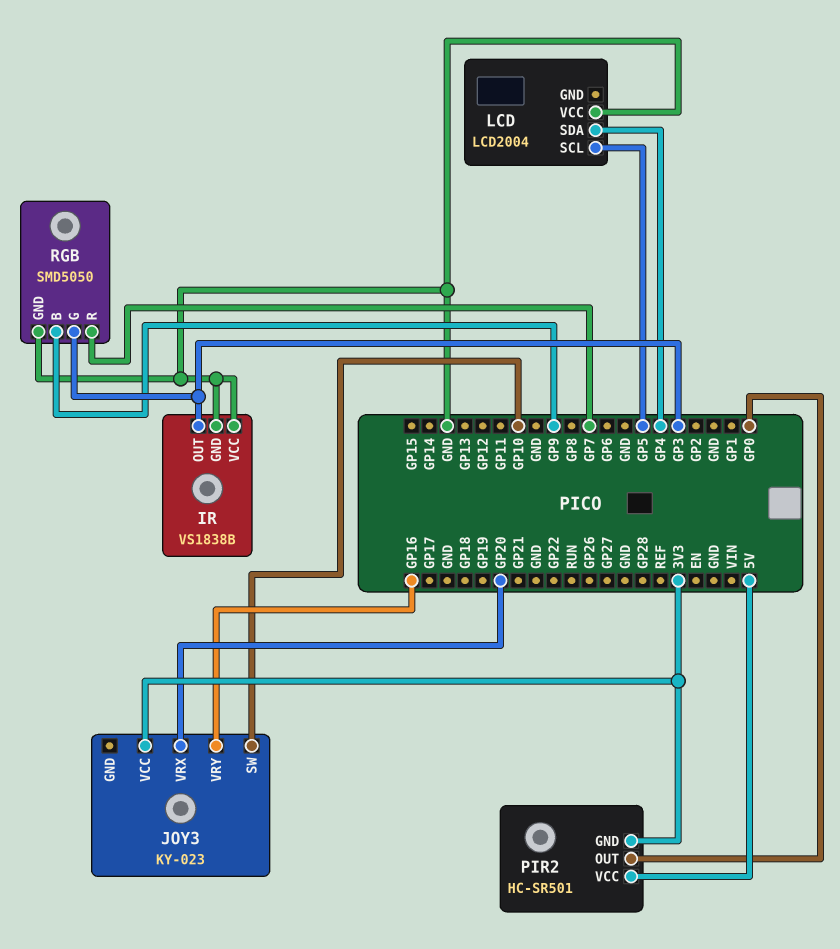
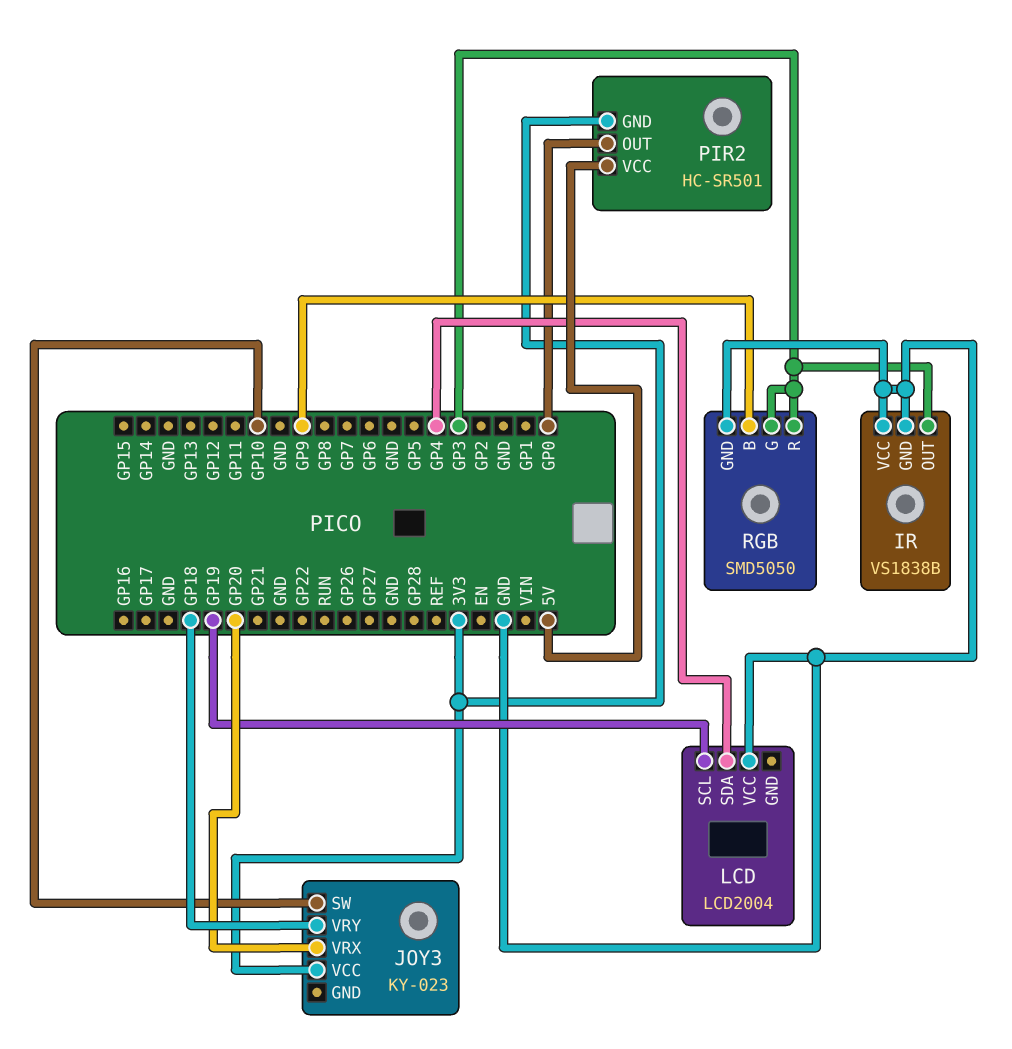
JOY3 pin VRY: GP16 -> GP18
LCD pin SCL: GP5 -> GP19
RGB pin R: GP7 -> GP3

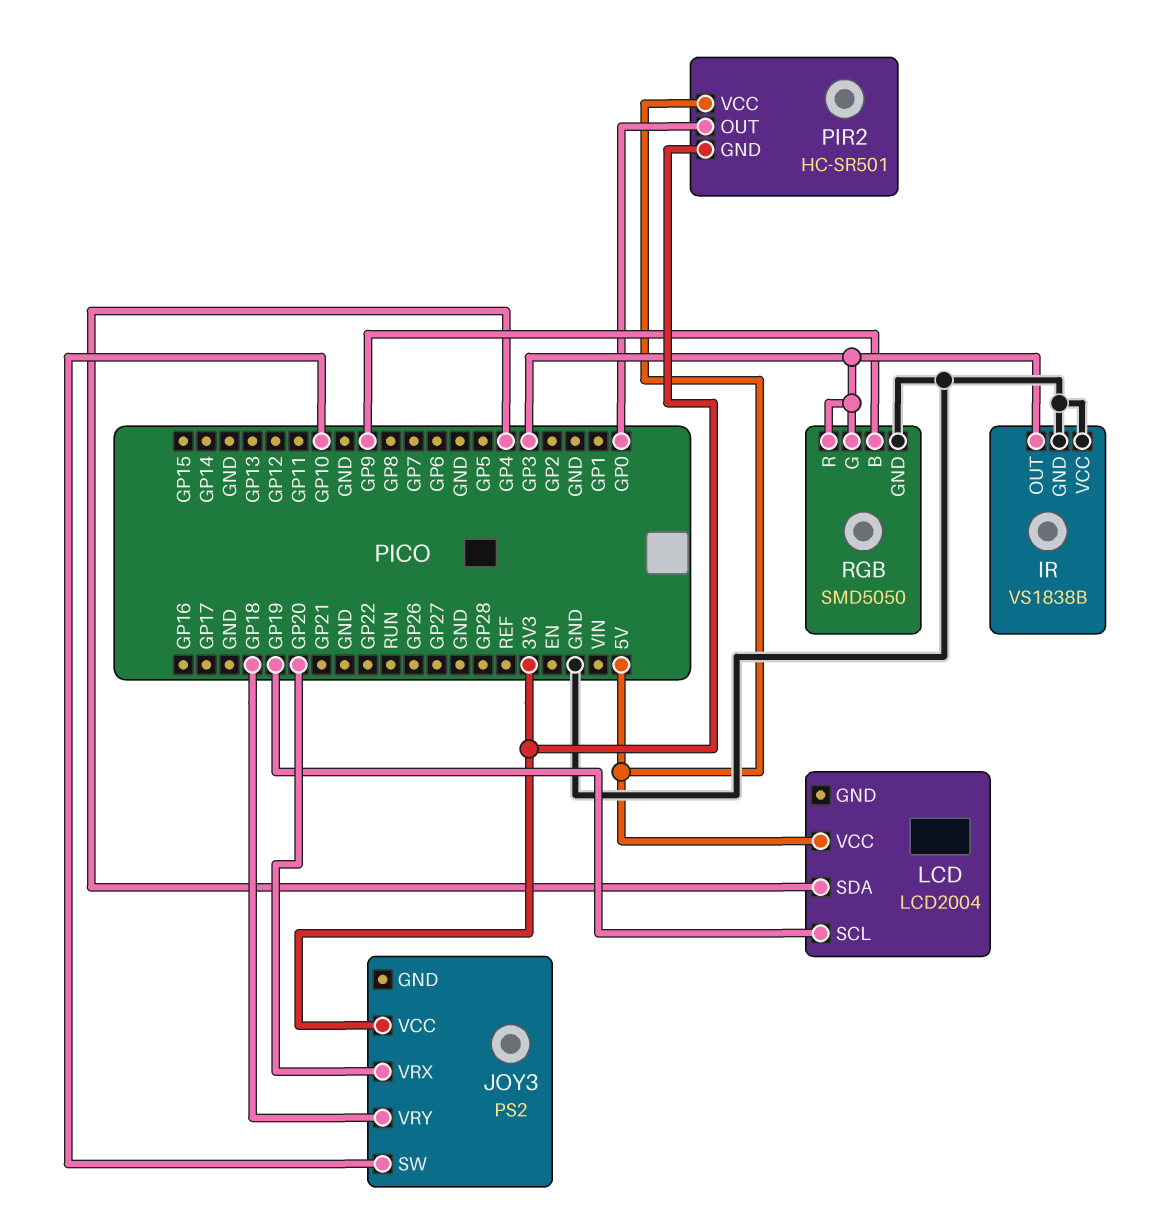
JOY3: KY-023 -> PS2
LCD pin VCC: GND -> 5V

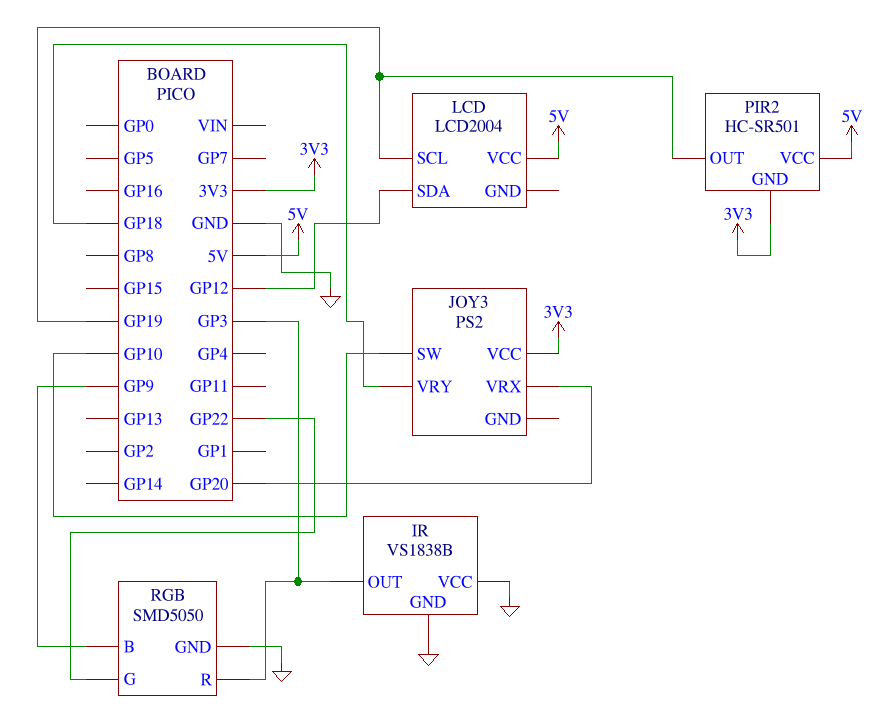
LCD pin SDA: GP4 -> GP12
PIR2 pin OUT: GP0 -> GP19
RGB pin G: GP3 -> GP22

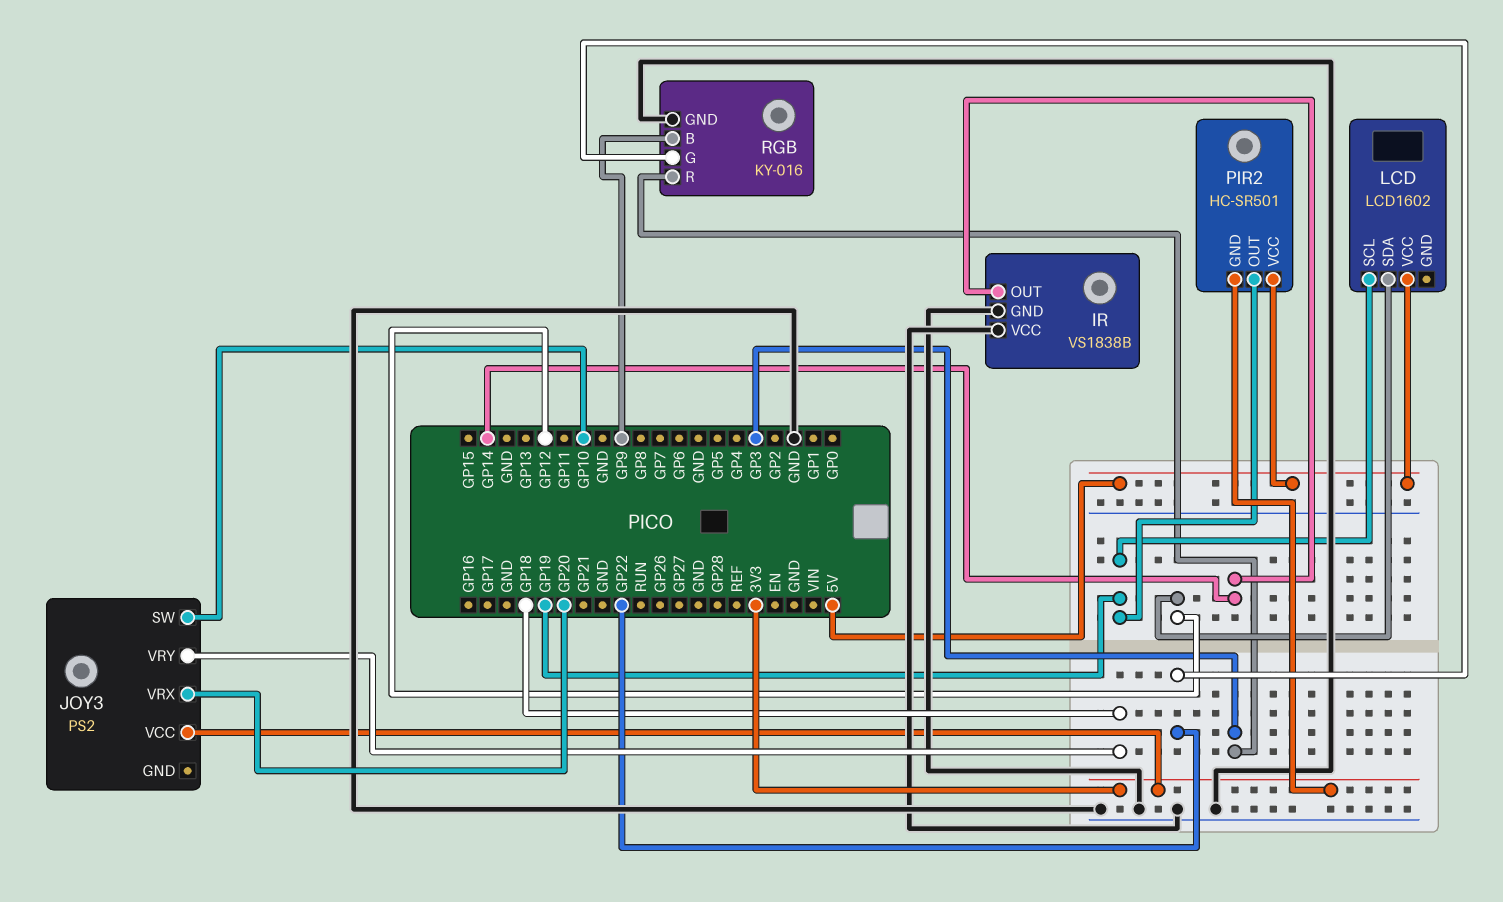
IR pin OUT: GP3 -> GP14
LCD: LCD2004 -> LCD1602
RGB: SMD5050 -> KY-016

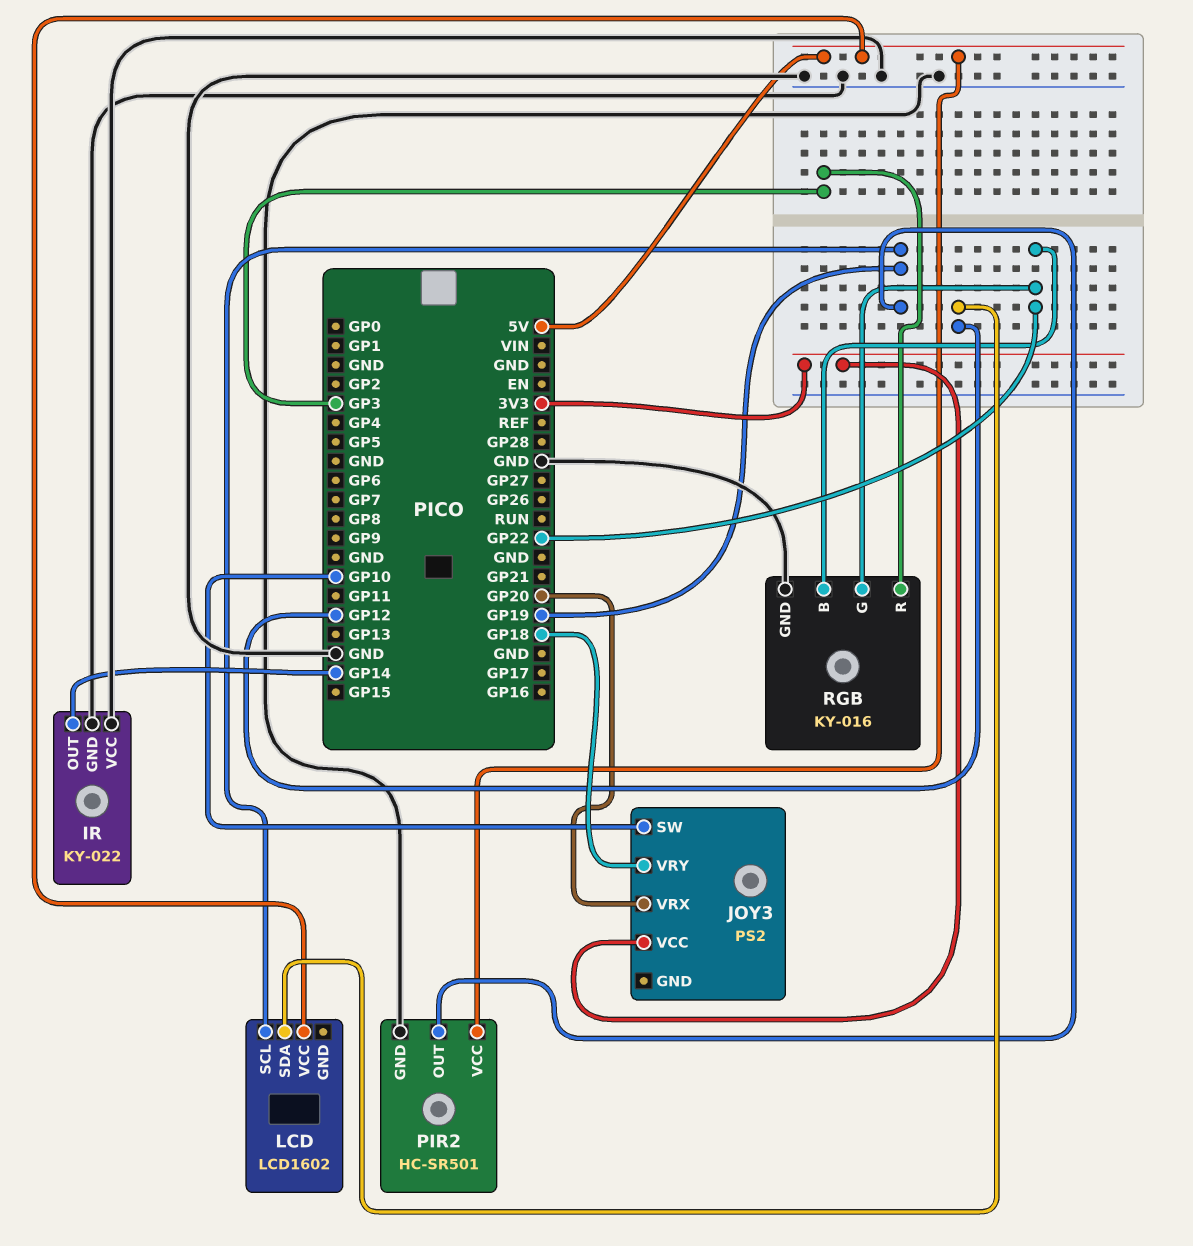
IR: VS1838B -> KY-022
PIR2 pin GND: 3V3 -> GND
RGB pin B: GP9 -> GP22

